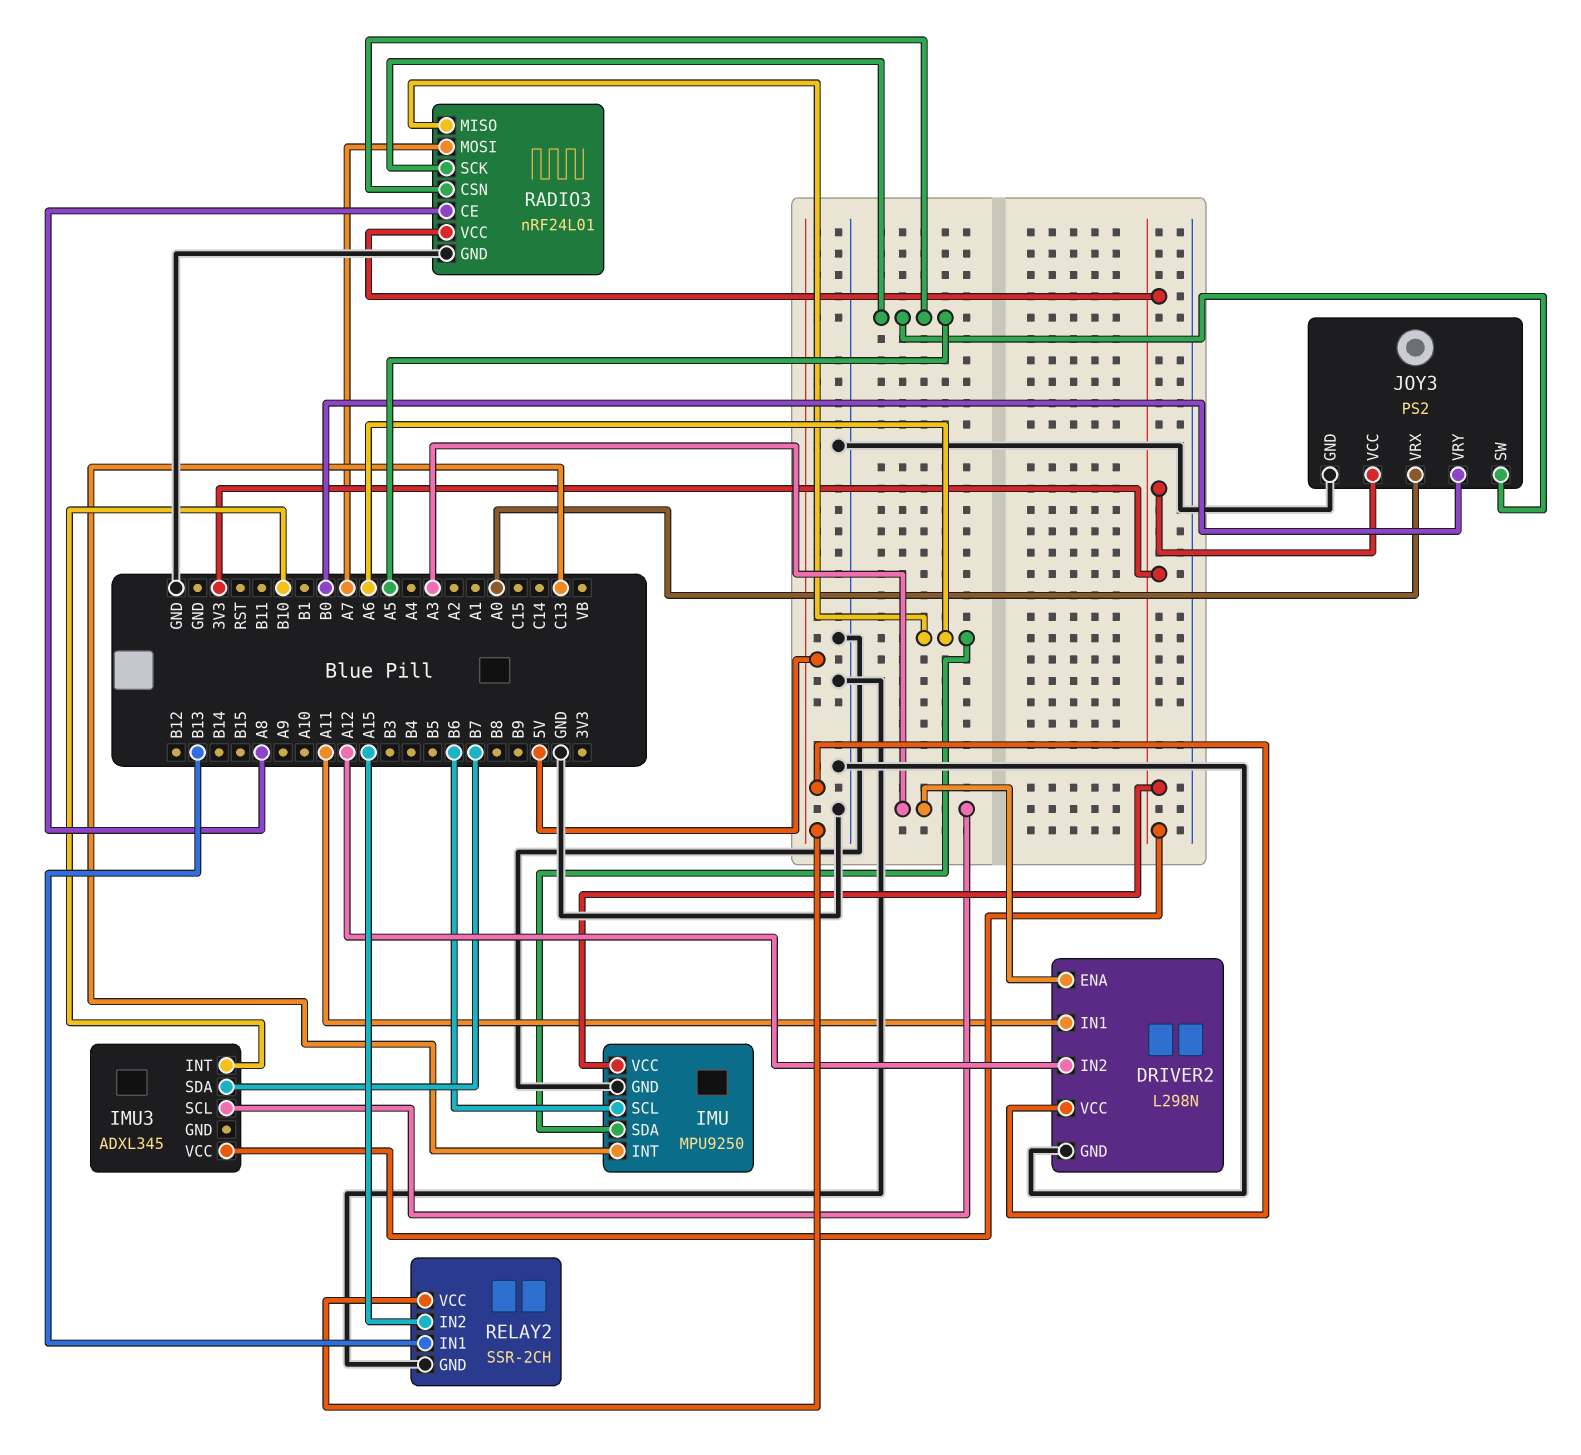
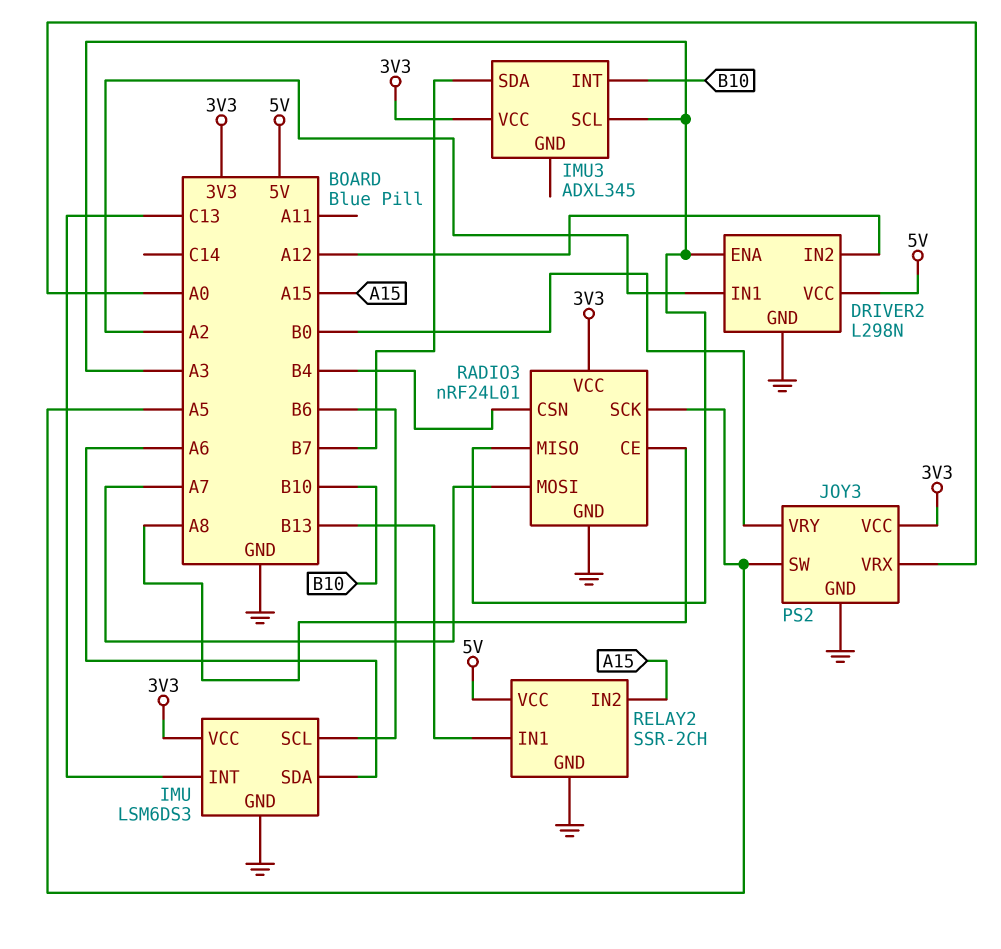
DRIVER2 pin IN1: A11 -> A2
IMU: MPU9250 -> LSM6DS3
RADIO3 pin CSN: A5 -> B4
RADIO3 pin MISO: A6 -> A3

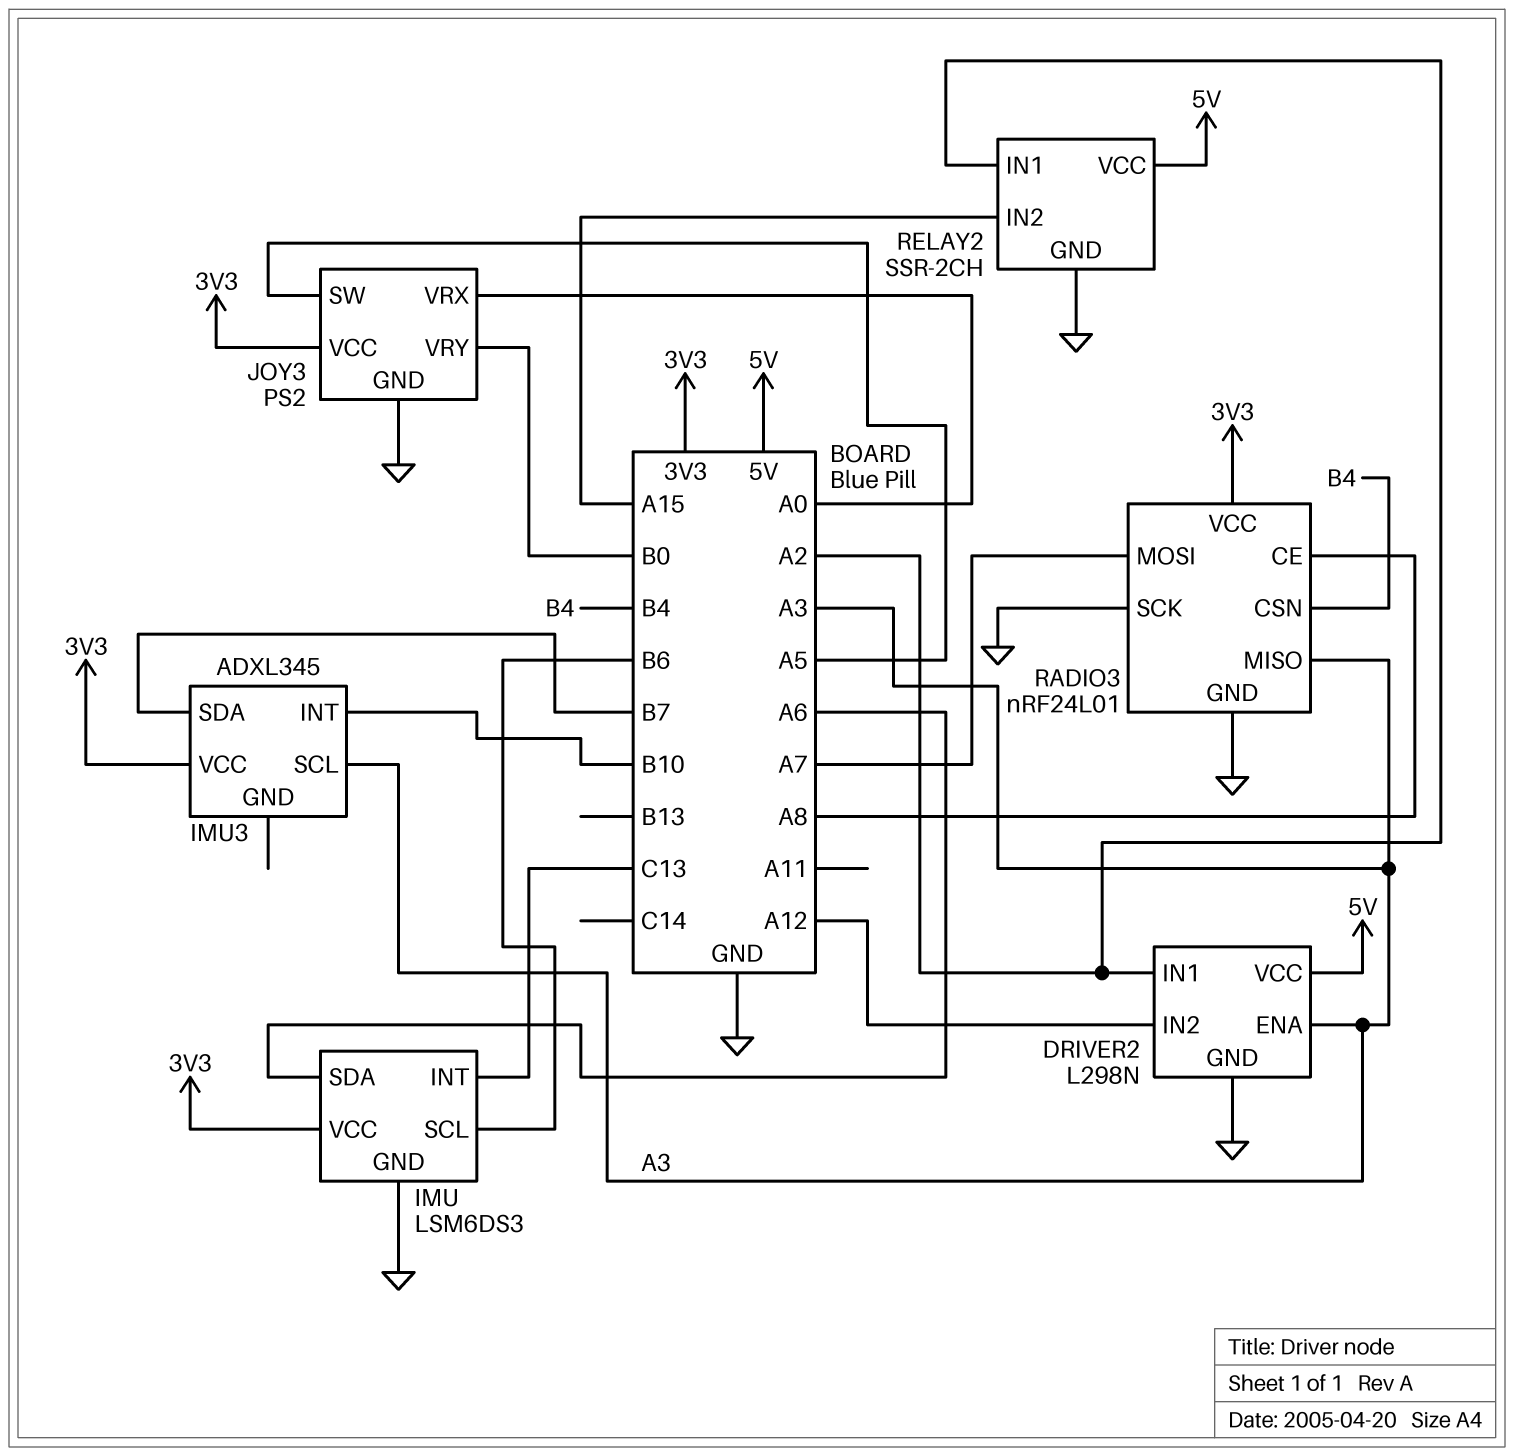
RADIO3 pin SCK: A5 -> GND
RELAY2 pin IN1: B13 -> A2

